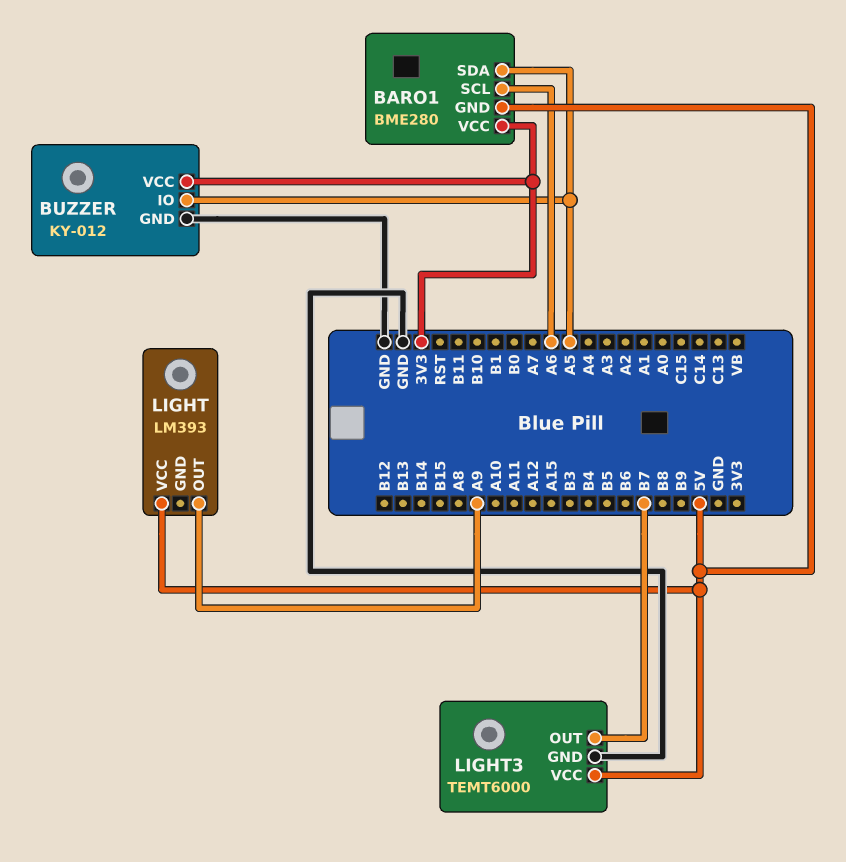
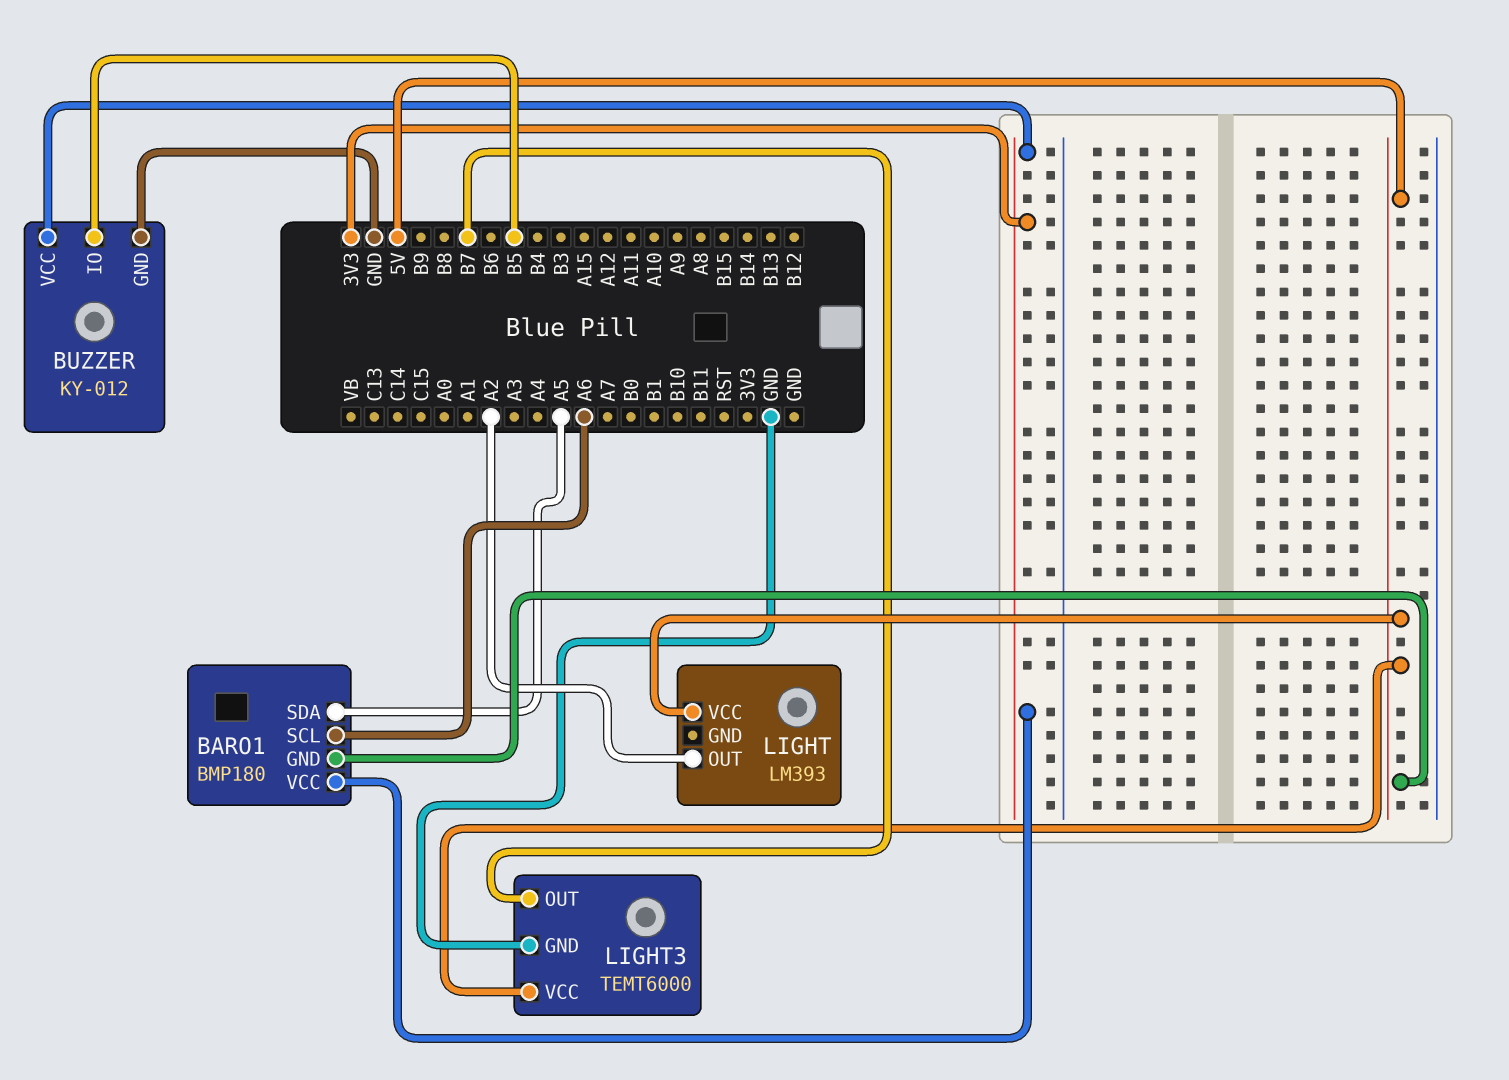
BARO1: BME280 -> BMP180
BUZZER pin IO: A5 -> B5
LIGHT pin OUT: A9 -> A2

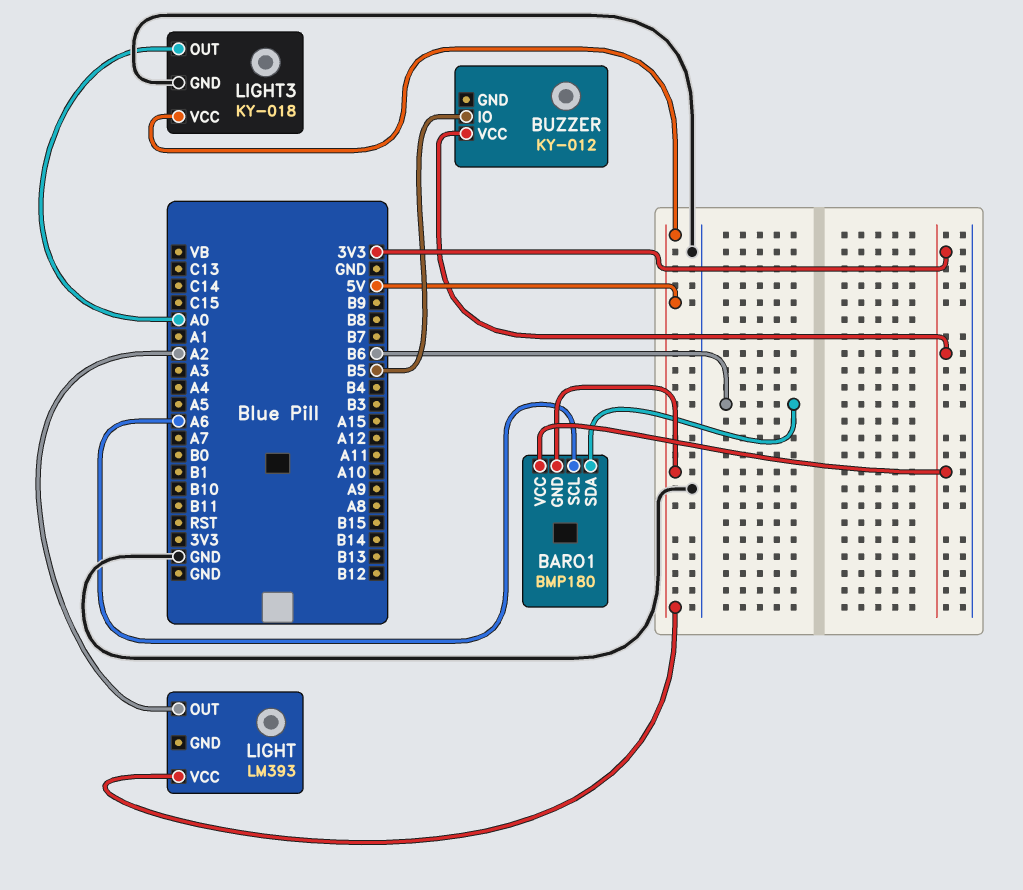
BARO1 pin SDA: A5 -> B6
BUZZER pin GND: GND -> none
LIGHT3: TEMT6000 -> KY-018
LIGHT3 pin OUT: B7 -> A0

